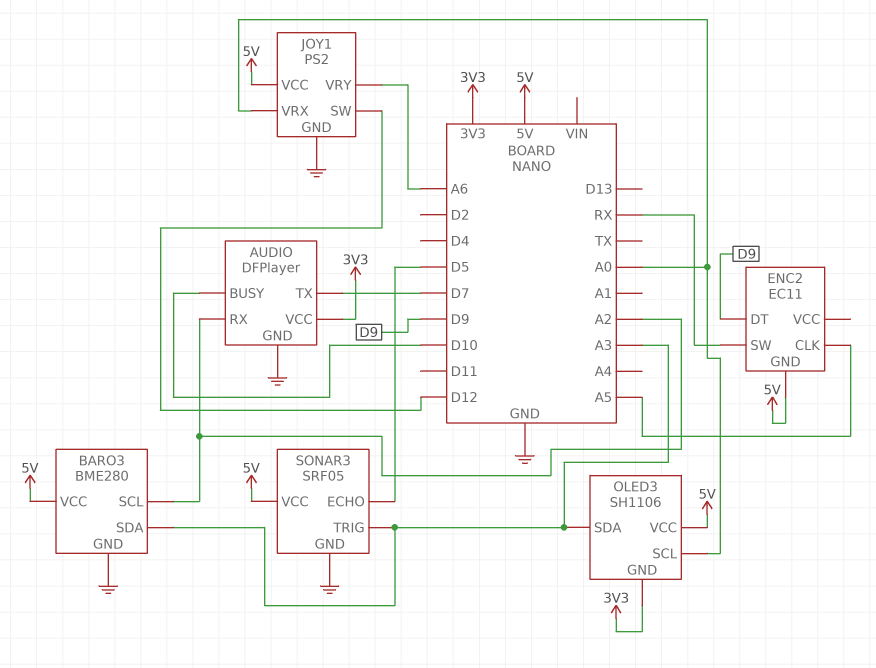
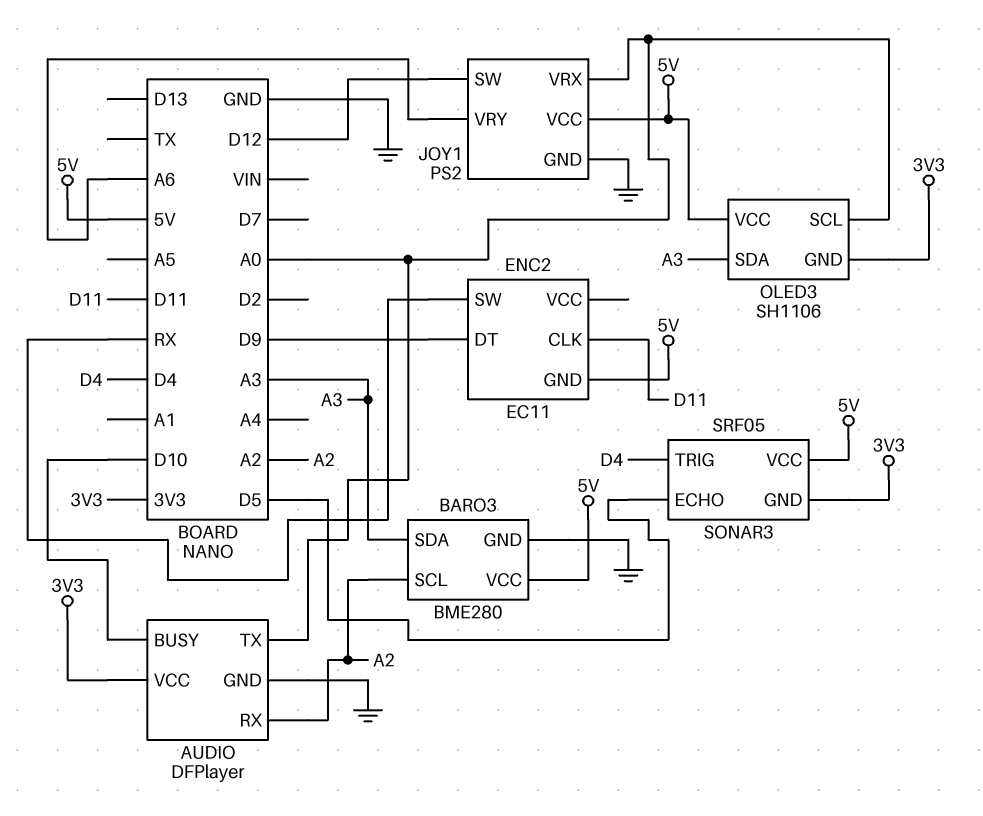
AUDIO pin TX: D7 -> A0
ENC2 pin CLK: A5 -> D11
SONAR3 pin GND: GND -> 3V3
SONAR3 pin TRIG: A3 -> D4

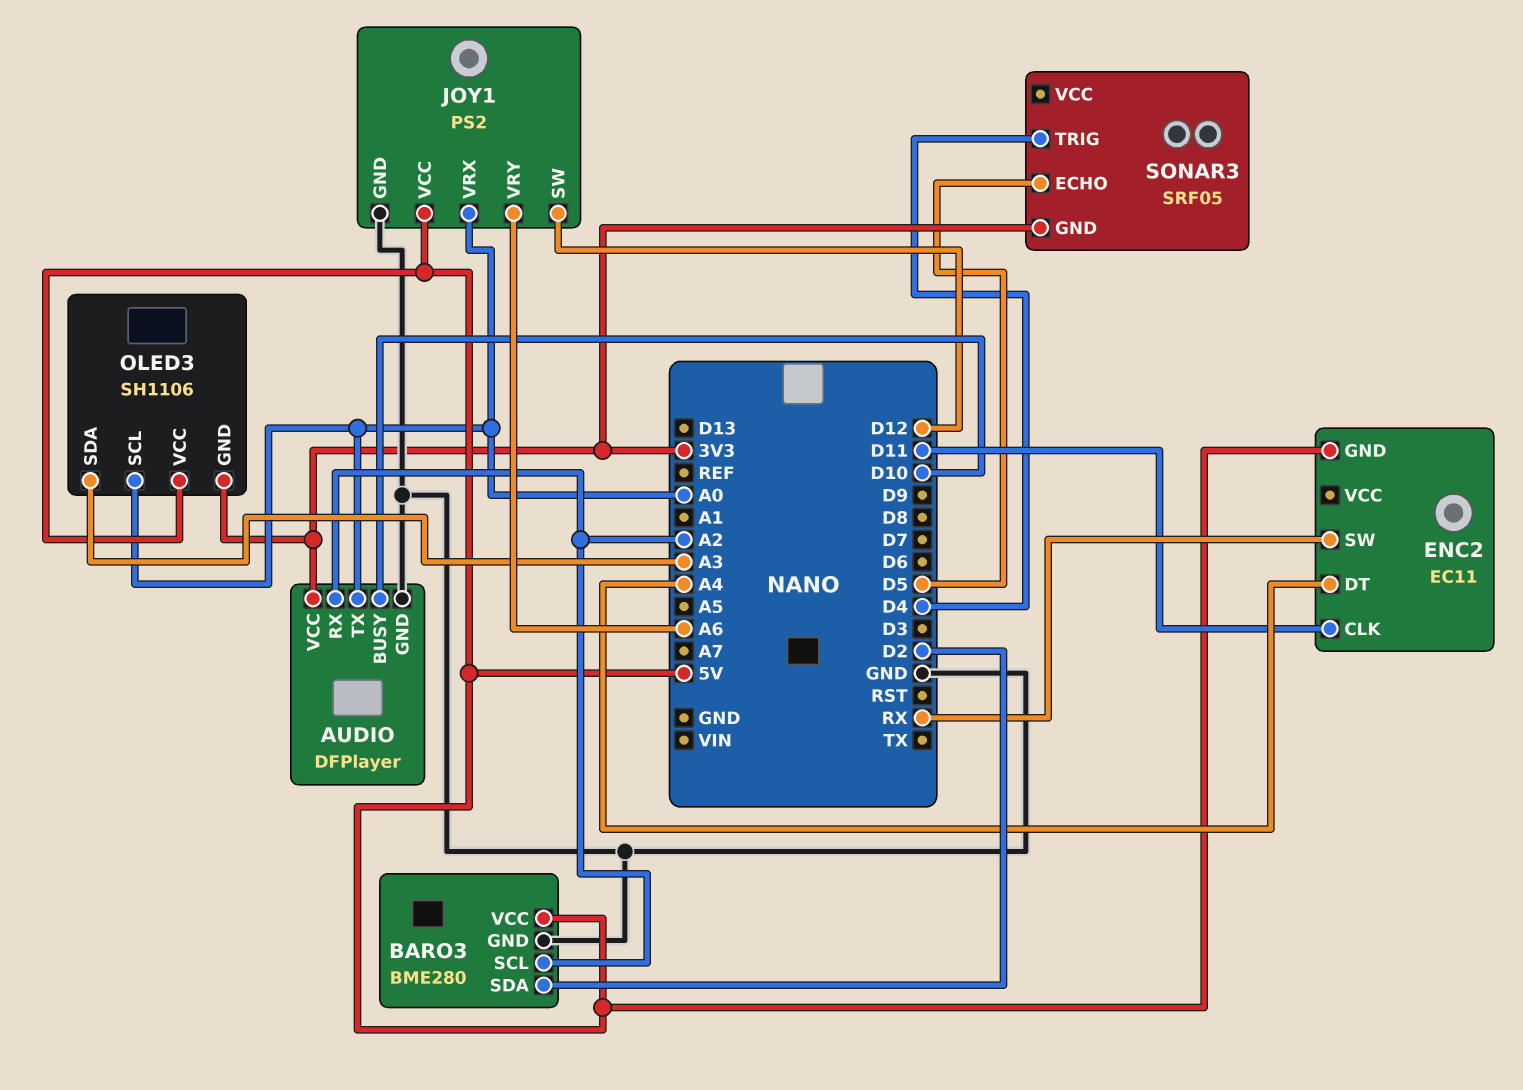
BARO3 pin SDA: A3 -> D2
ENC2 pin DT: D9 -> A4
SONAR3 pin VCC: 5V -> none

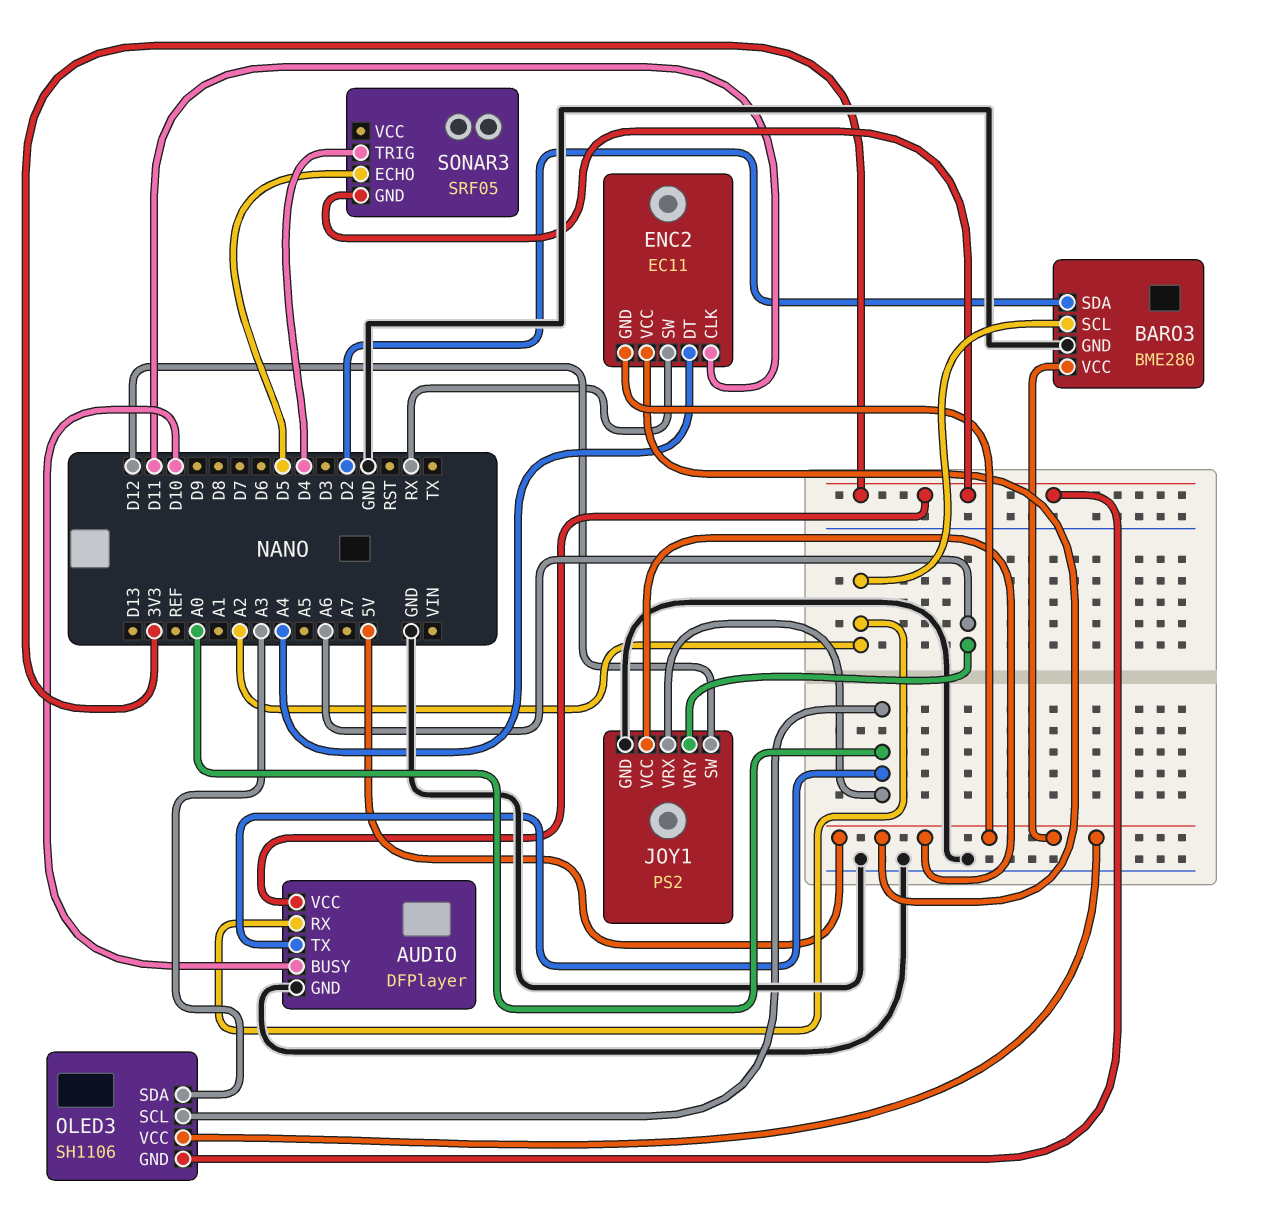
ENC2 pin VCC: none -> 5V

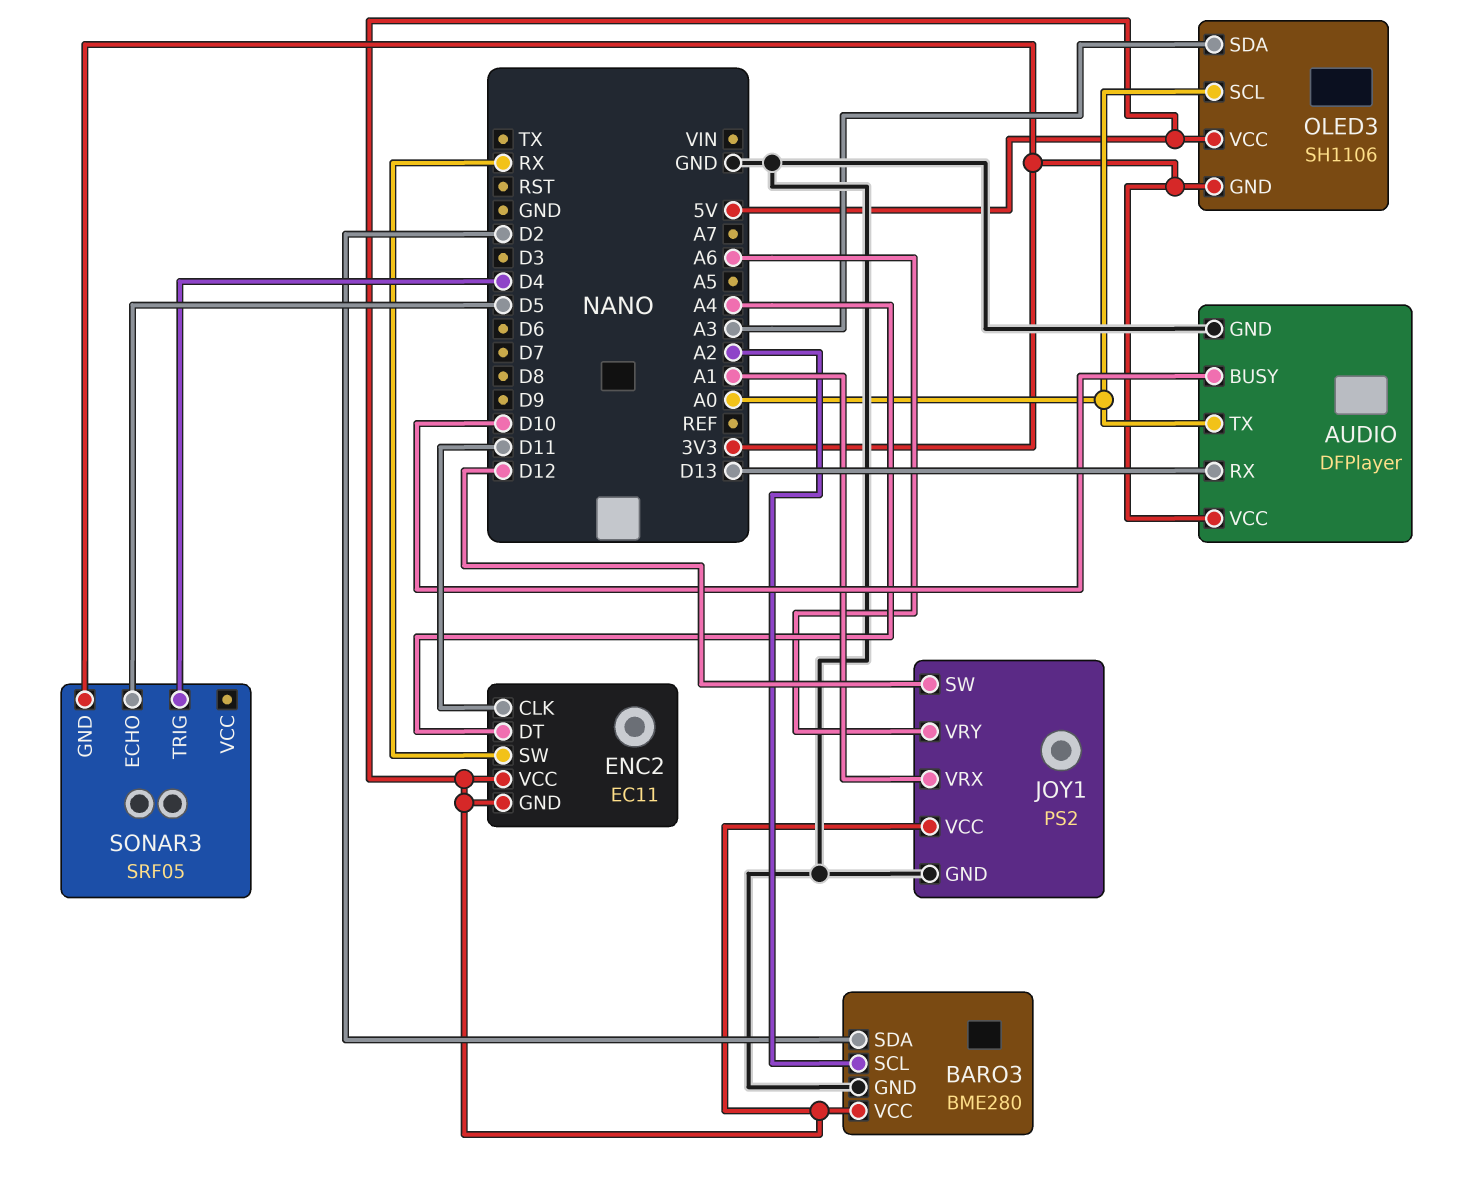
AUDIO pin RX: A2 -> D13
JOY1 pin VRX: A0 -> A1

